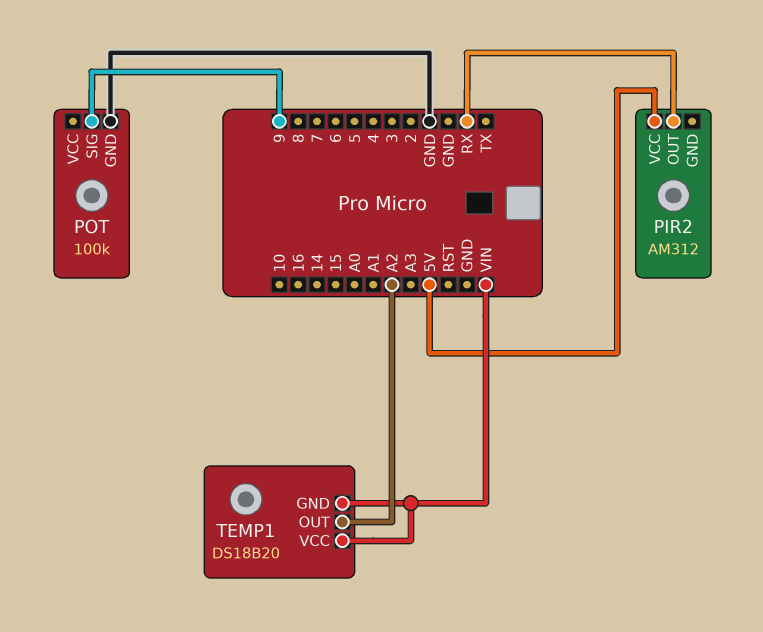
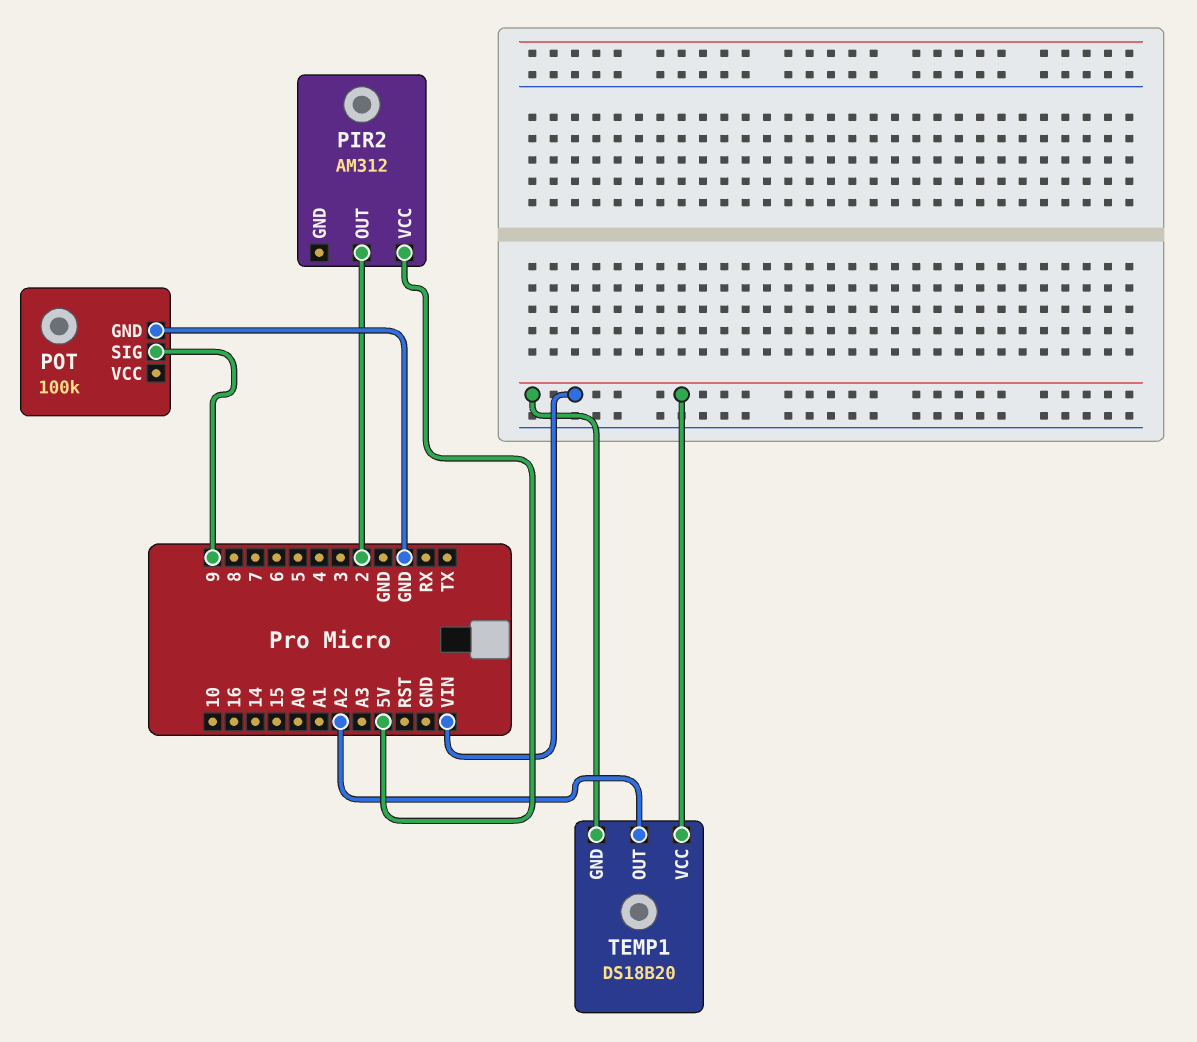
PIR2 pin OUT: RX -> 2

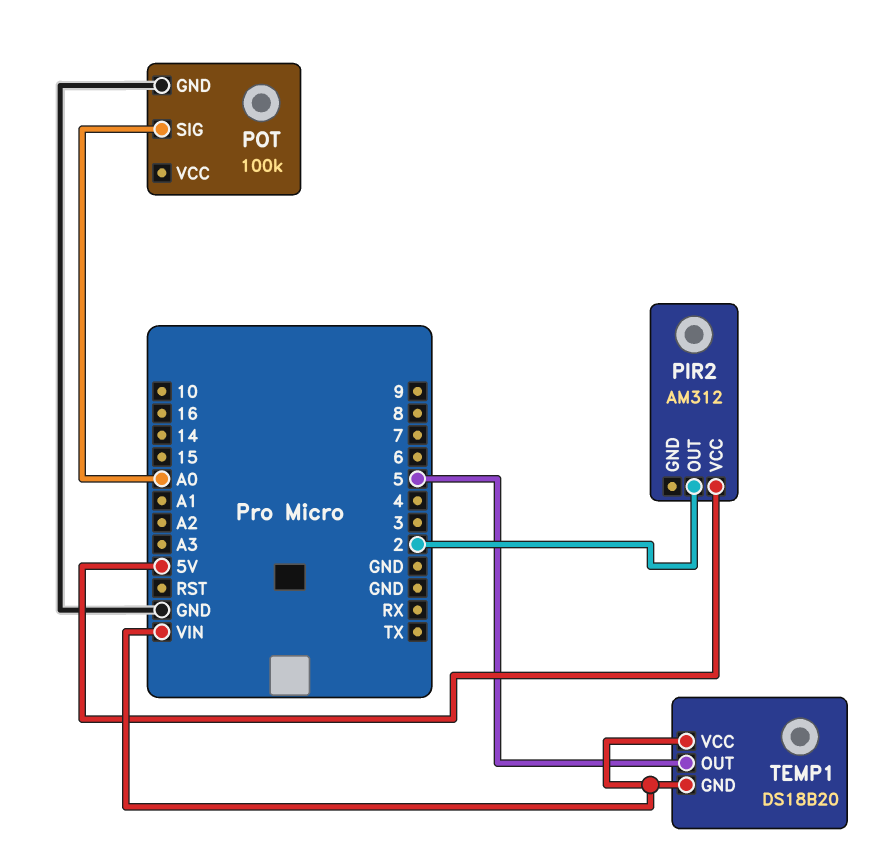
POT pin SIG: 9 -> A0
TEMP1 pin OUT: A2 -> 5

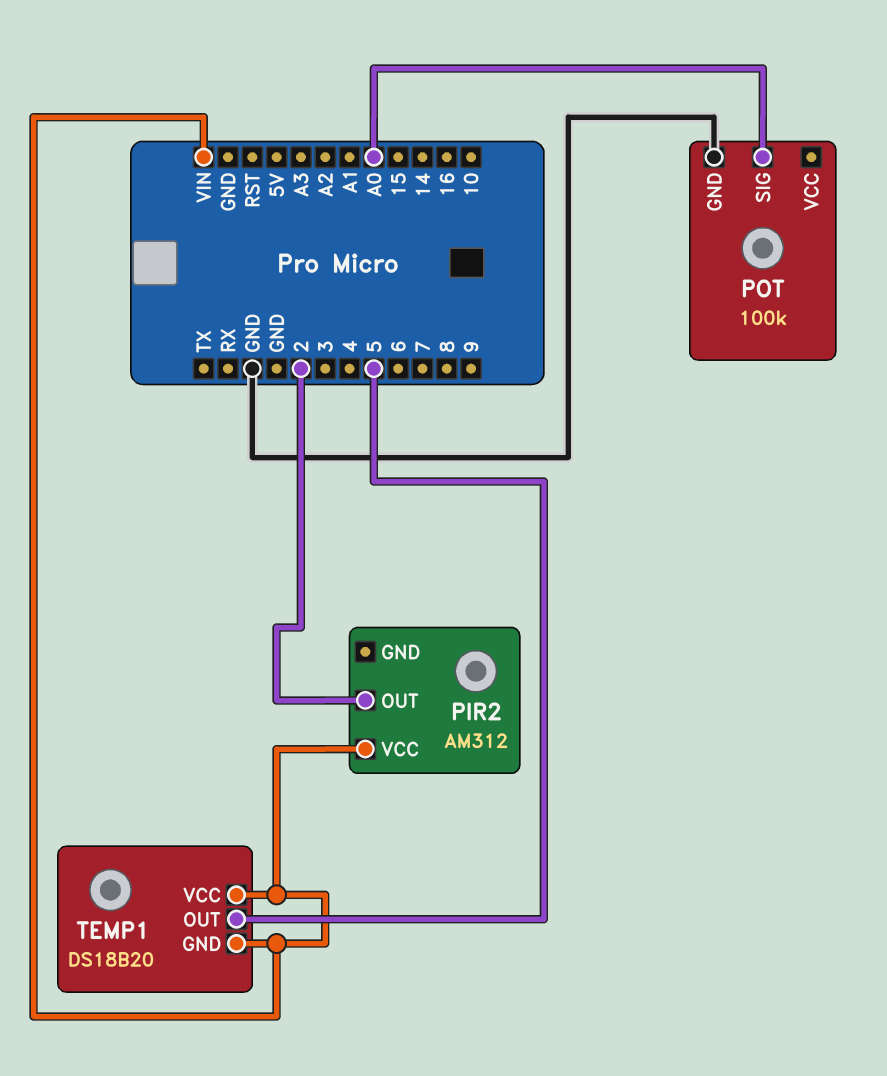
PIR2 pin VCC: 5V -> VIN

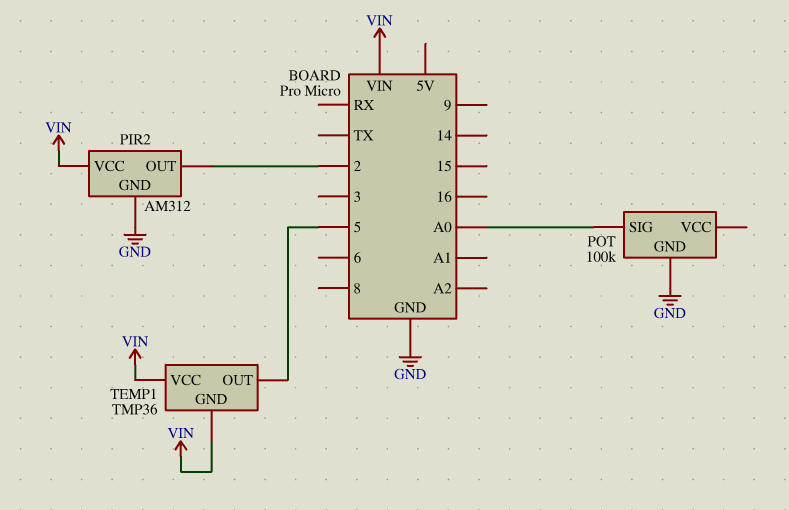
PIR2 pin GND: none -> GND
TEMP1: DS18B20 -> TMP36

